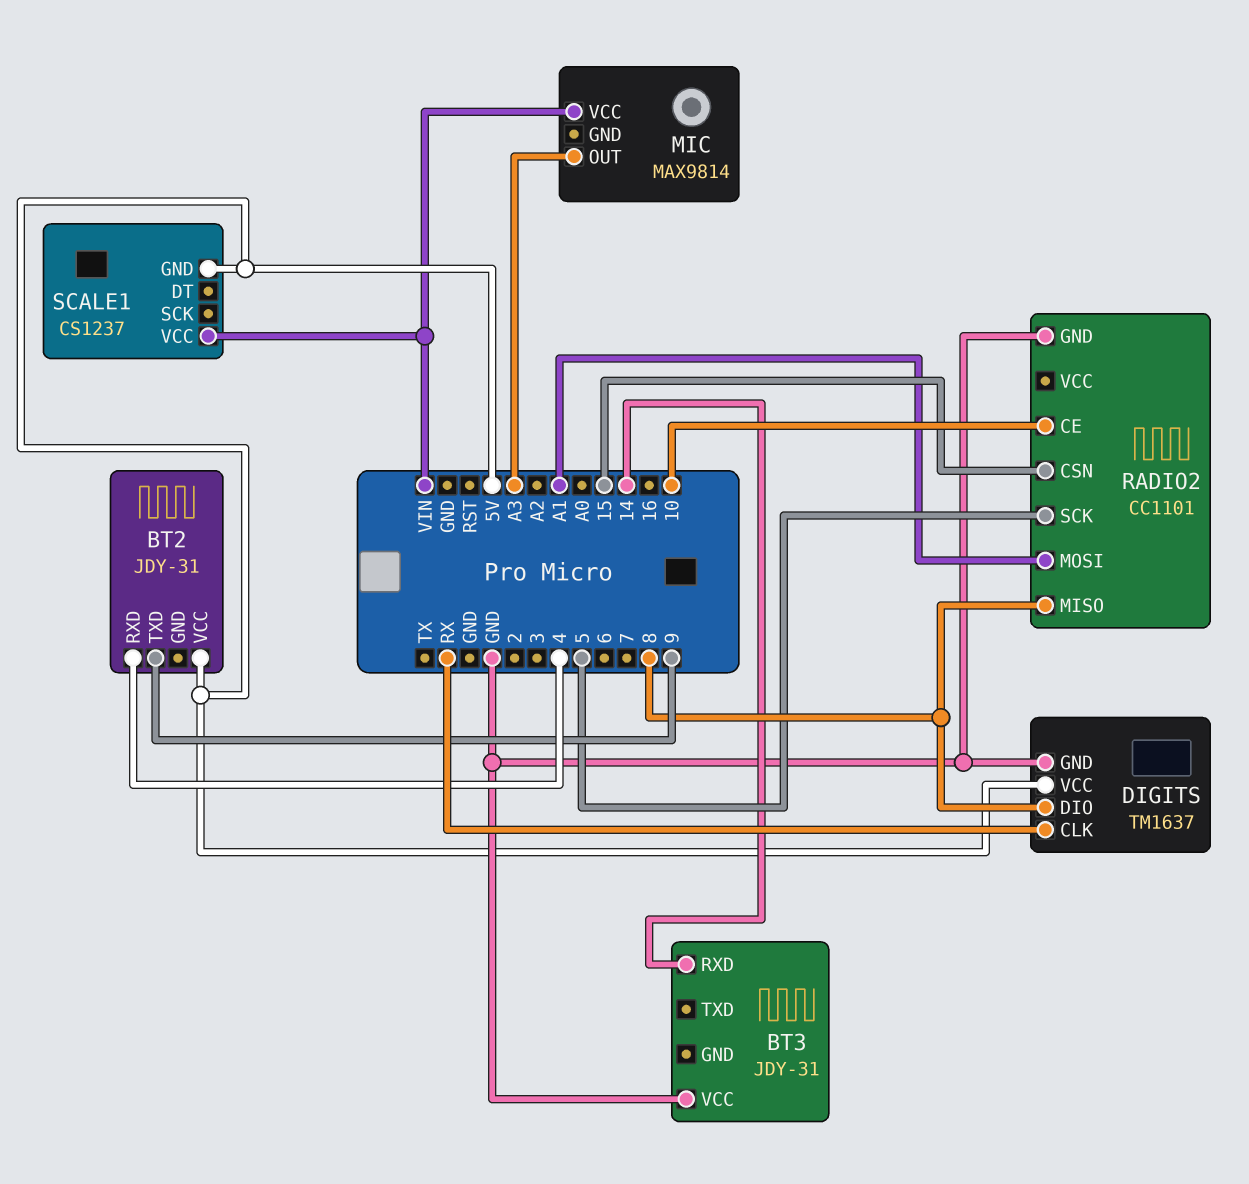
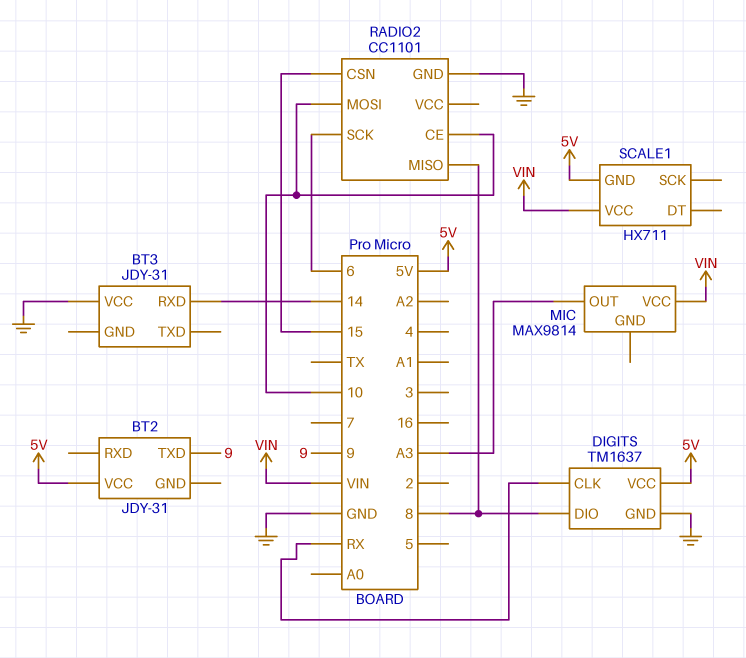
BT2 pin RXD: 4 -> none
RADIO2 pin MOSI: A1 -> 10
RADIO2 pin SCK: 5 -> 6
SCALE1: CS1237 -> HX711

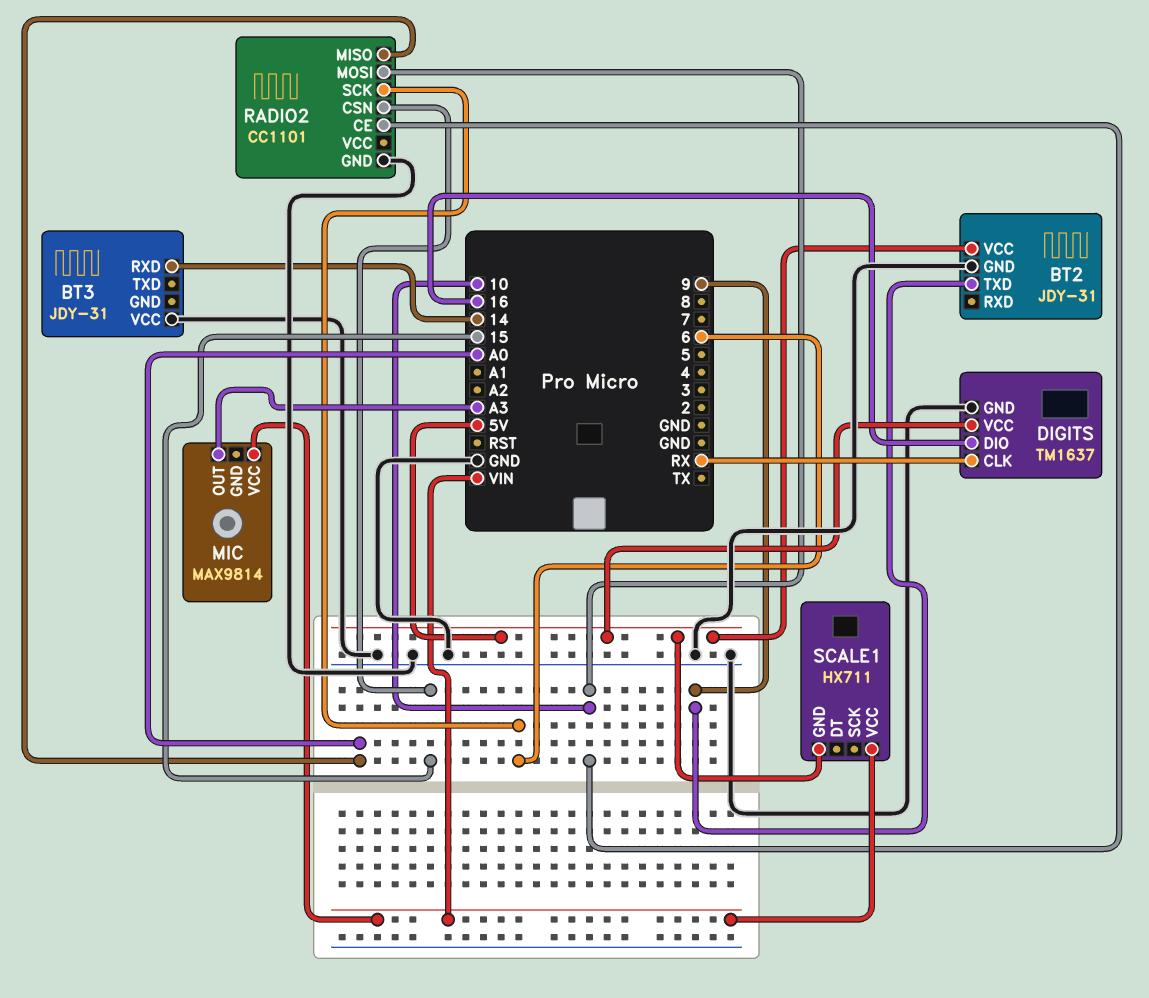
BT2 pin GND: none -> GND
DIGITS pin DIO: 8 -> 16
RADIO2 pin MISO: 8 -> A0

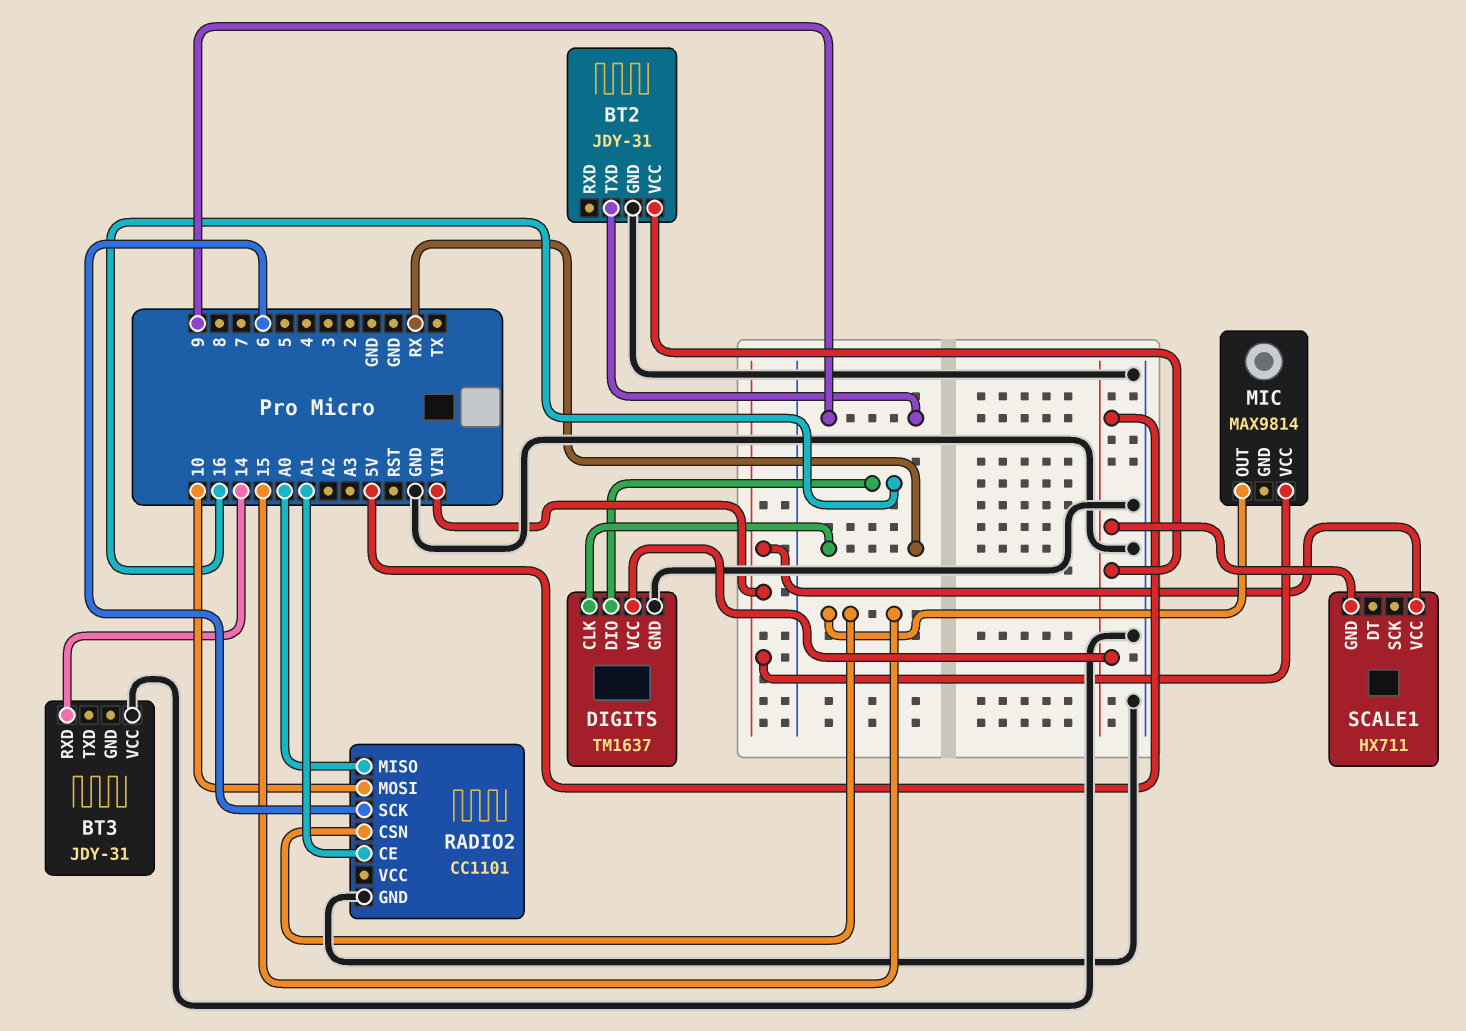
MIC pin OUT: A3 -> 15
RADIO2 pin CE: 10 -> A1

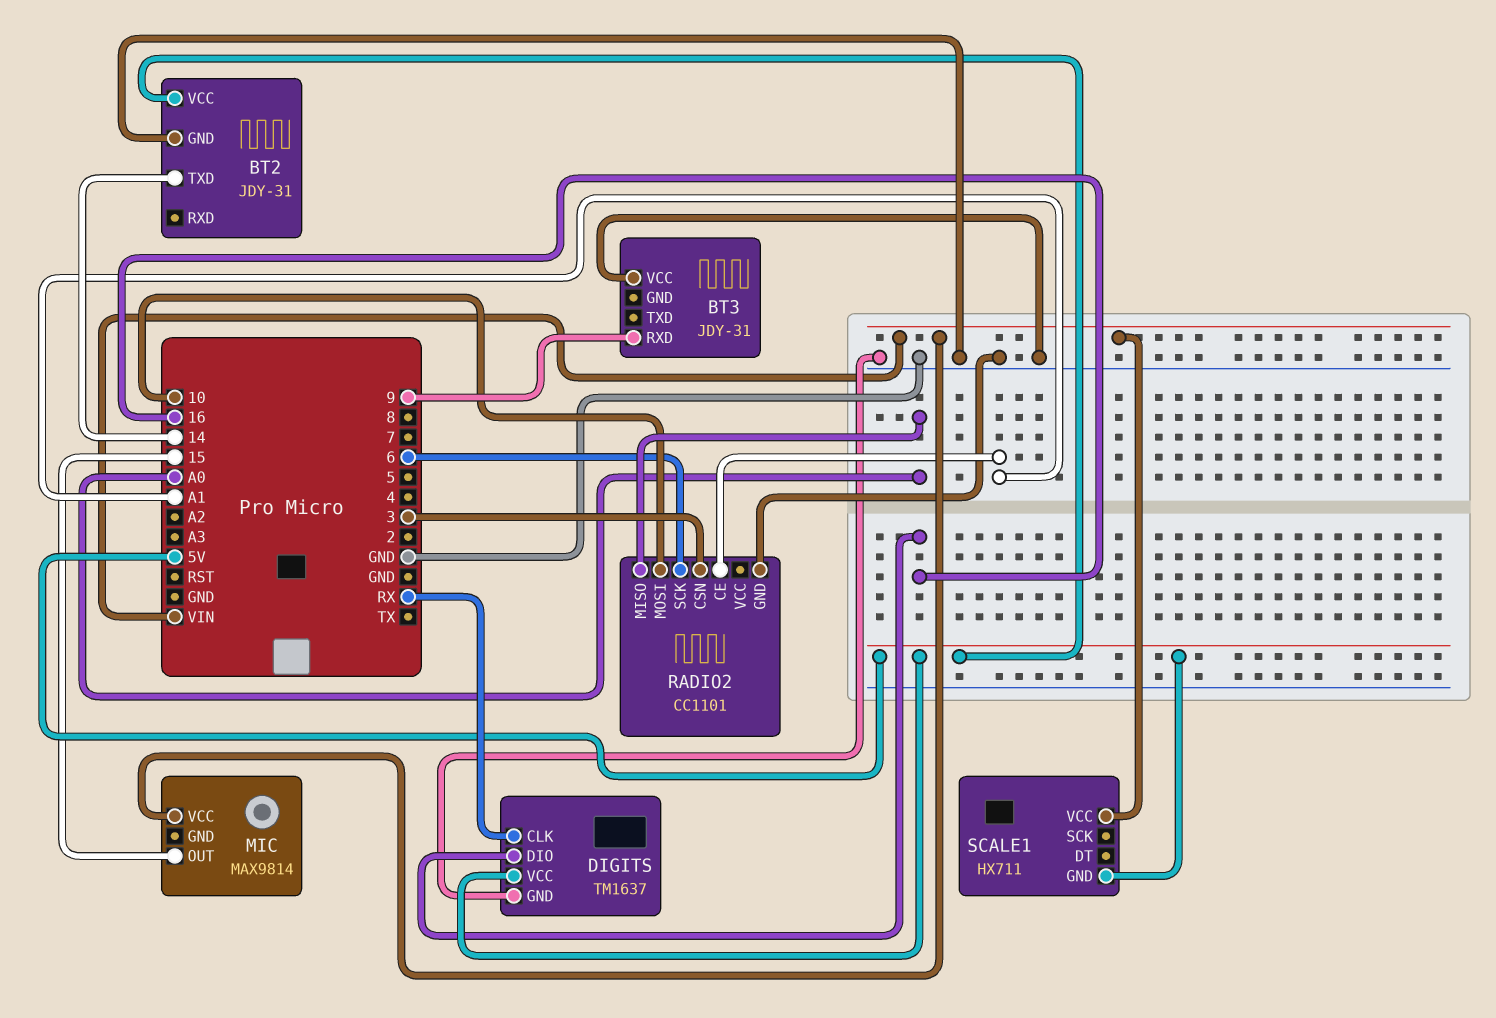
BT2 pin TXD: 9 -> 14
BT3 pin RXD: 14 -> 9
RADIO2 pin CSN: 15 -> 3

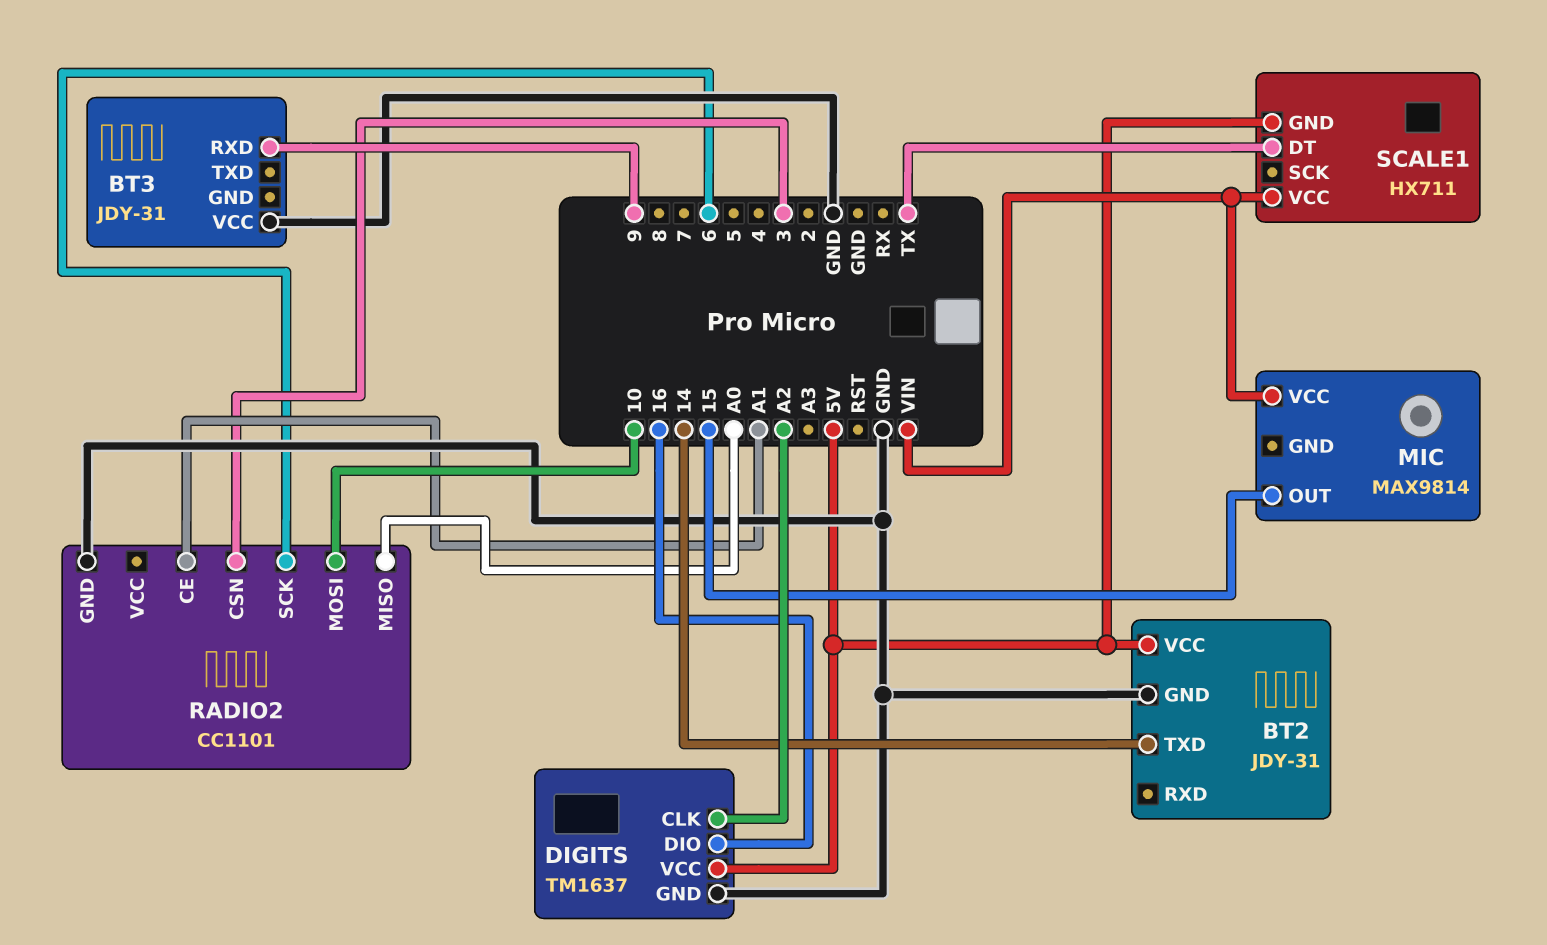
DIGITS pin CLK: RX -> A2
SCALE1 pin DT: none -> TX

